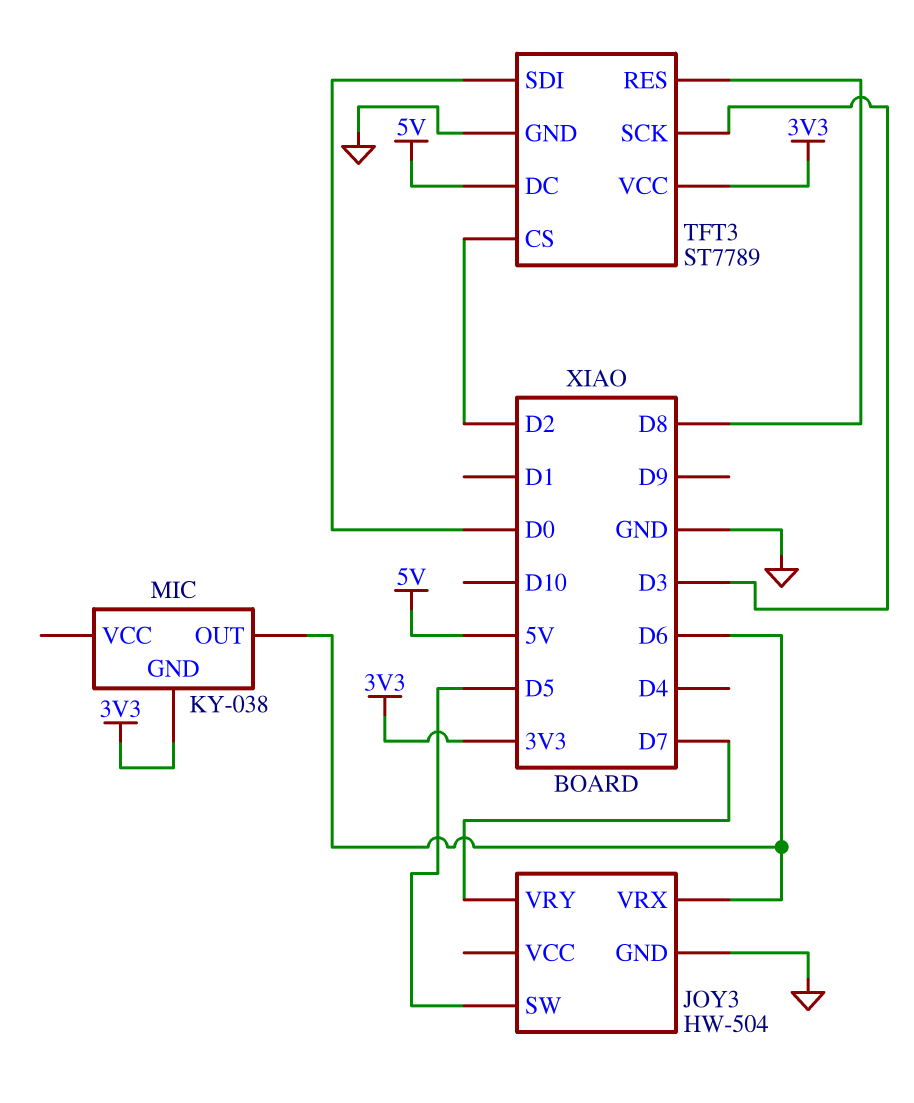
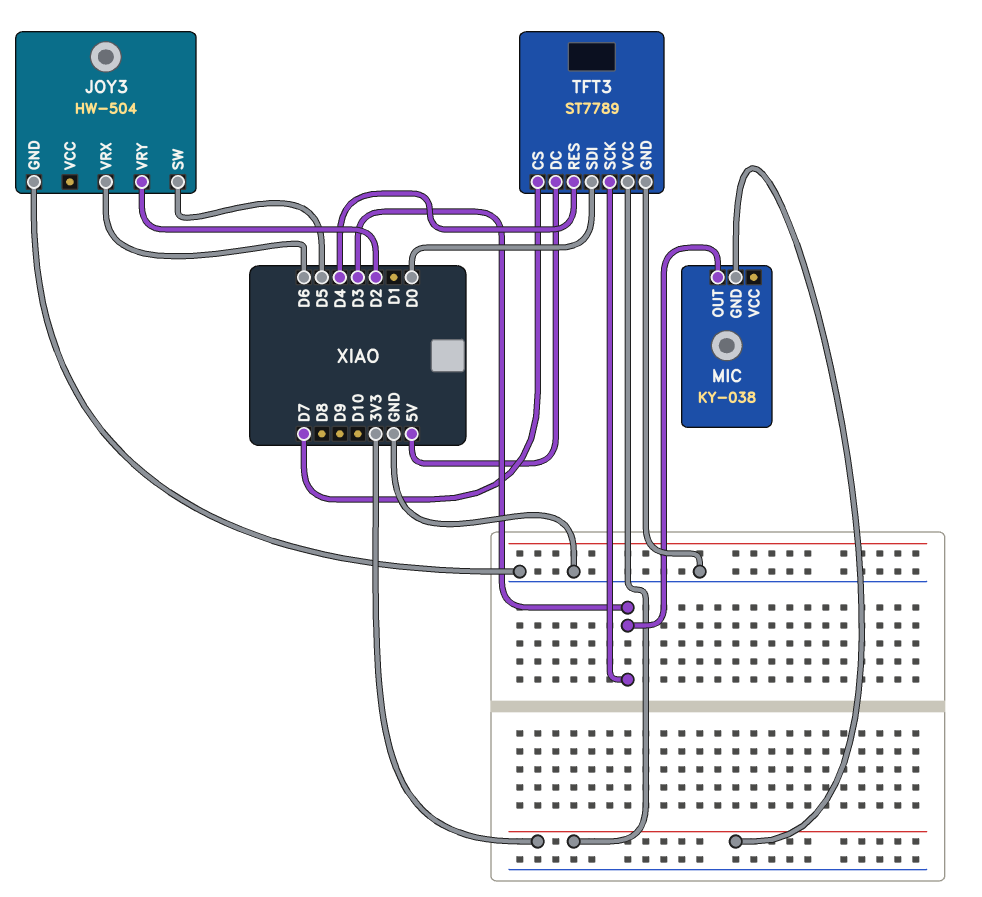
JOY3 pin VRY: D7 -> D2
MIC pin OUT: D6 -> D3
TFT3 pin CS: D2 -> D7
TFT3 pin RES: D8 -> D4

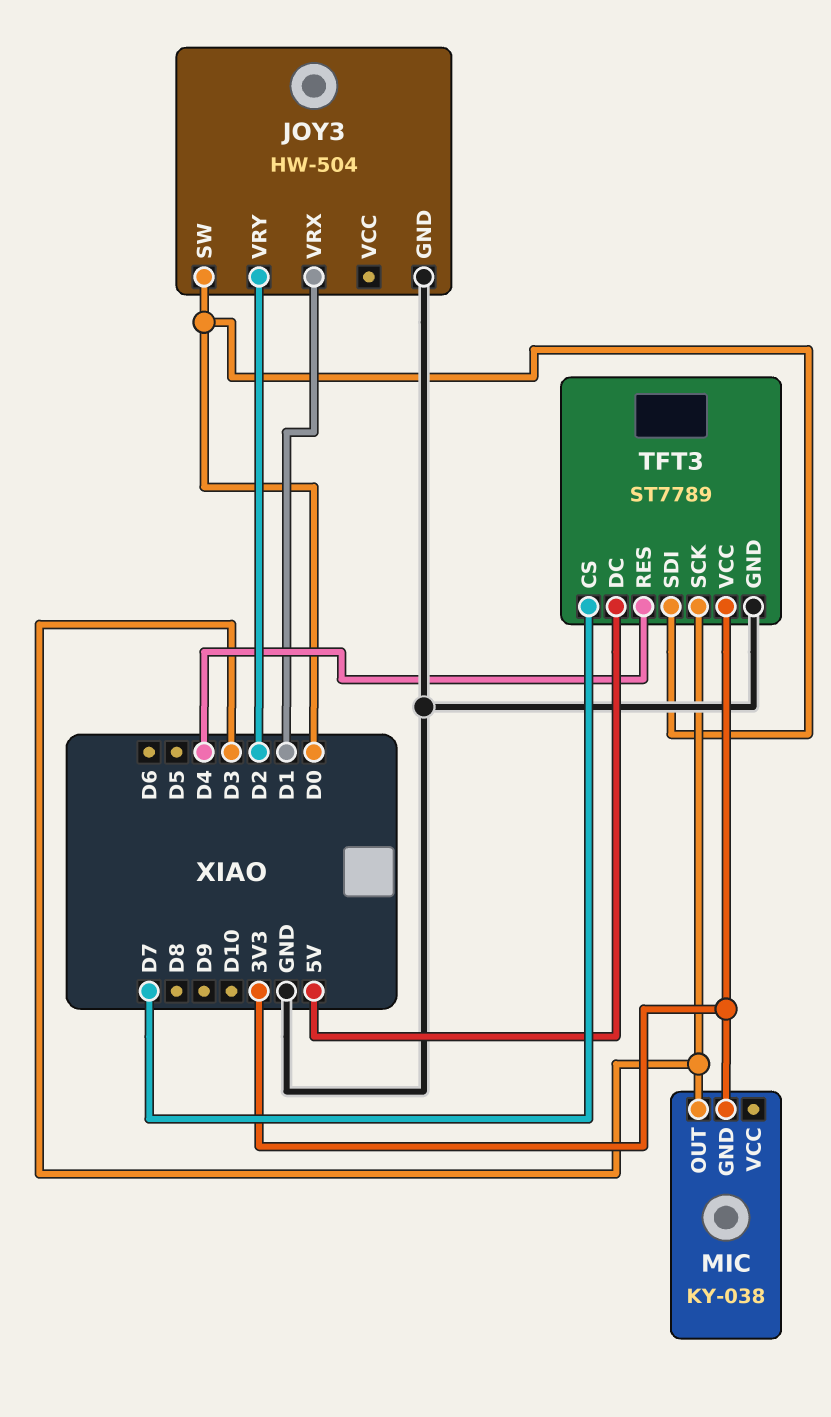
JOY3 pin SW: D5 -> D0
JOY3 pin VRX: D6 -> D1

